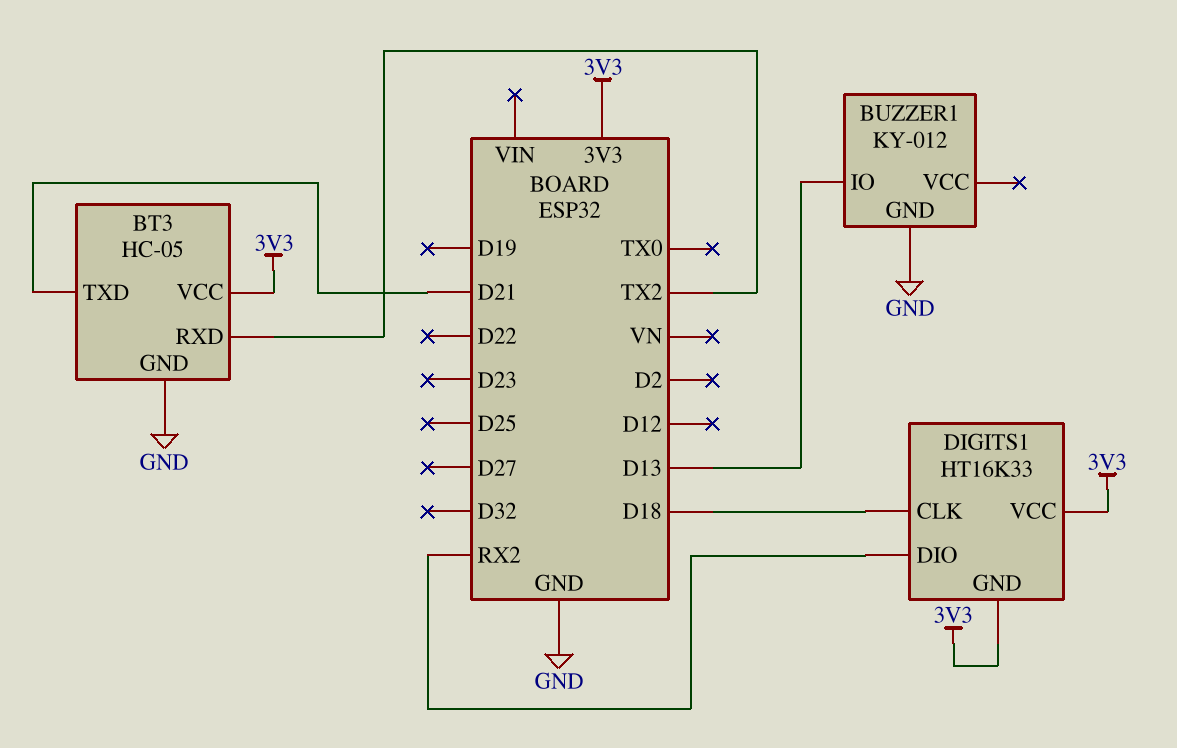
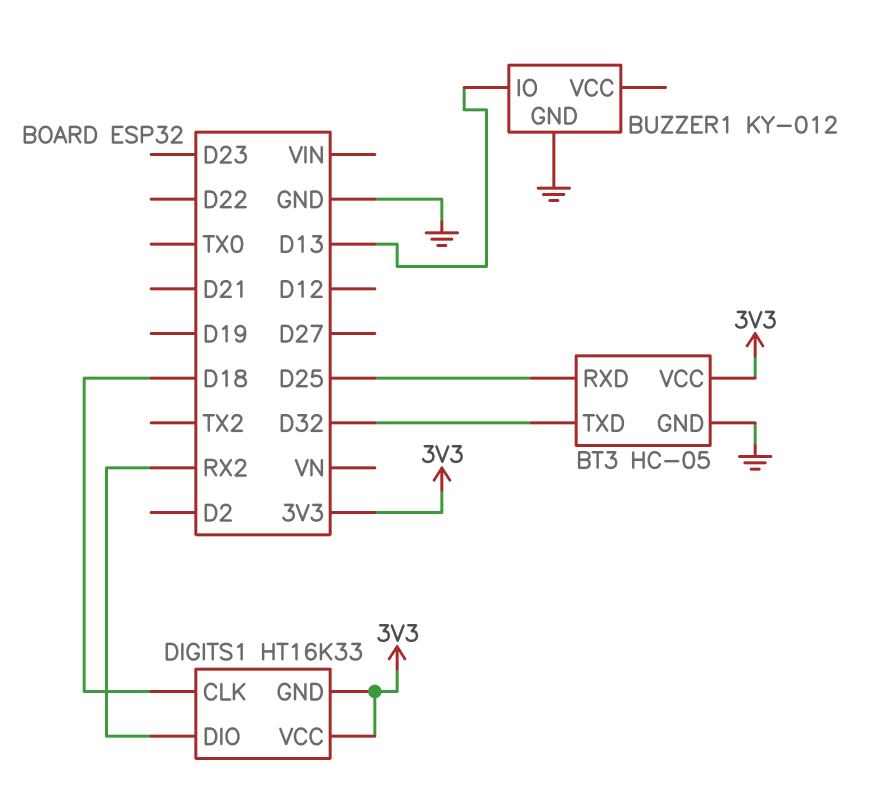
BT3 pin RXD: TX2 -> D25
BT3 pin TXD: D21 -> D32

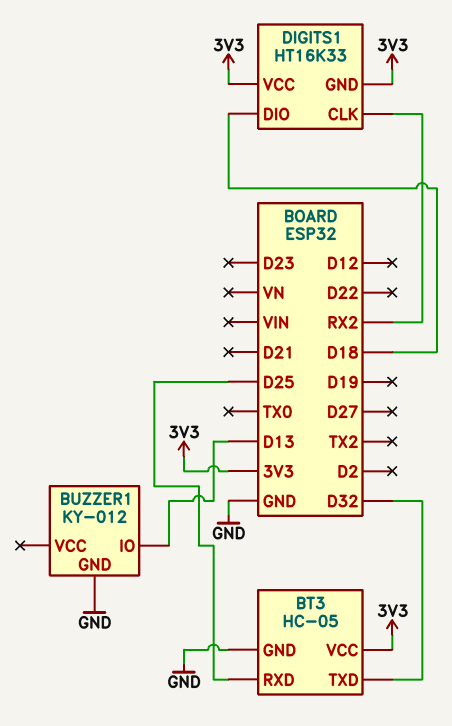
DIGITS1 pin CLK: D18 -> RX2
DIGITS1 pin DIO: RX2 -> D18

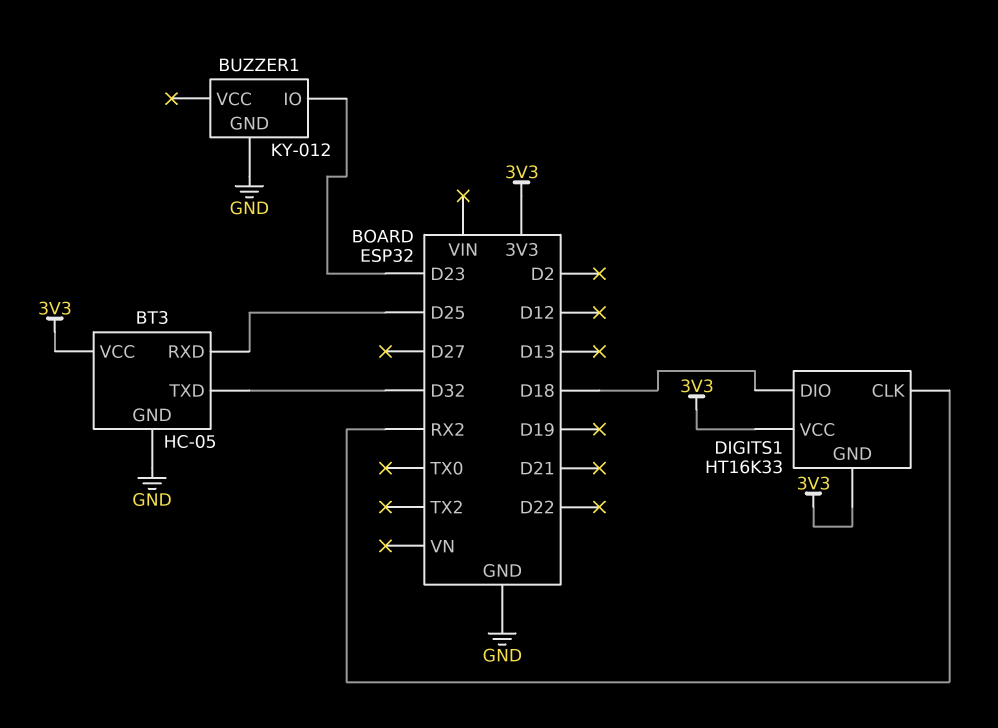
BUZZER1 pin IO: D13 -> D23

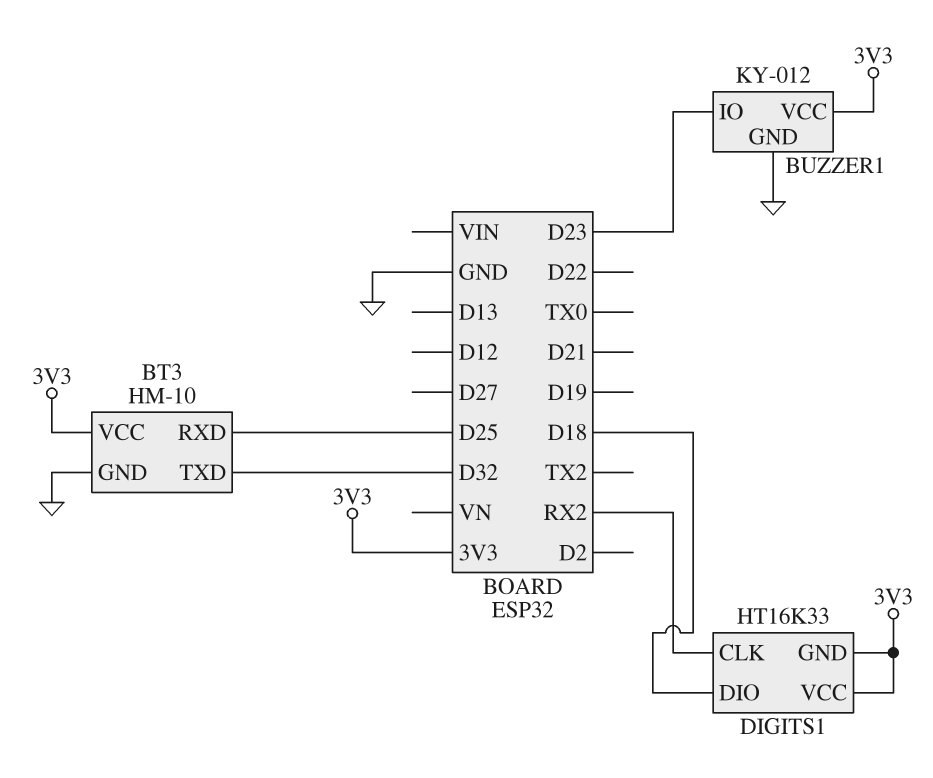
BT3: HC-05 -> HM-10
BUZZER1 pin VCC: none -> 3V3

